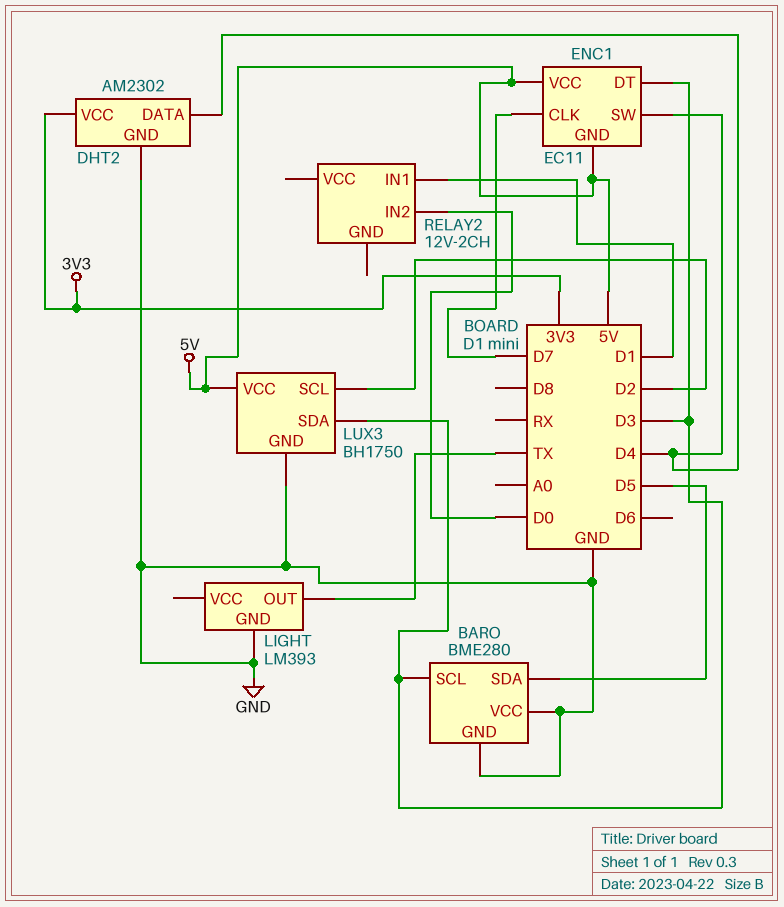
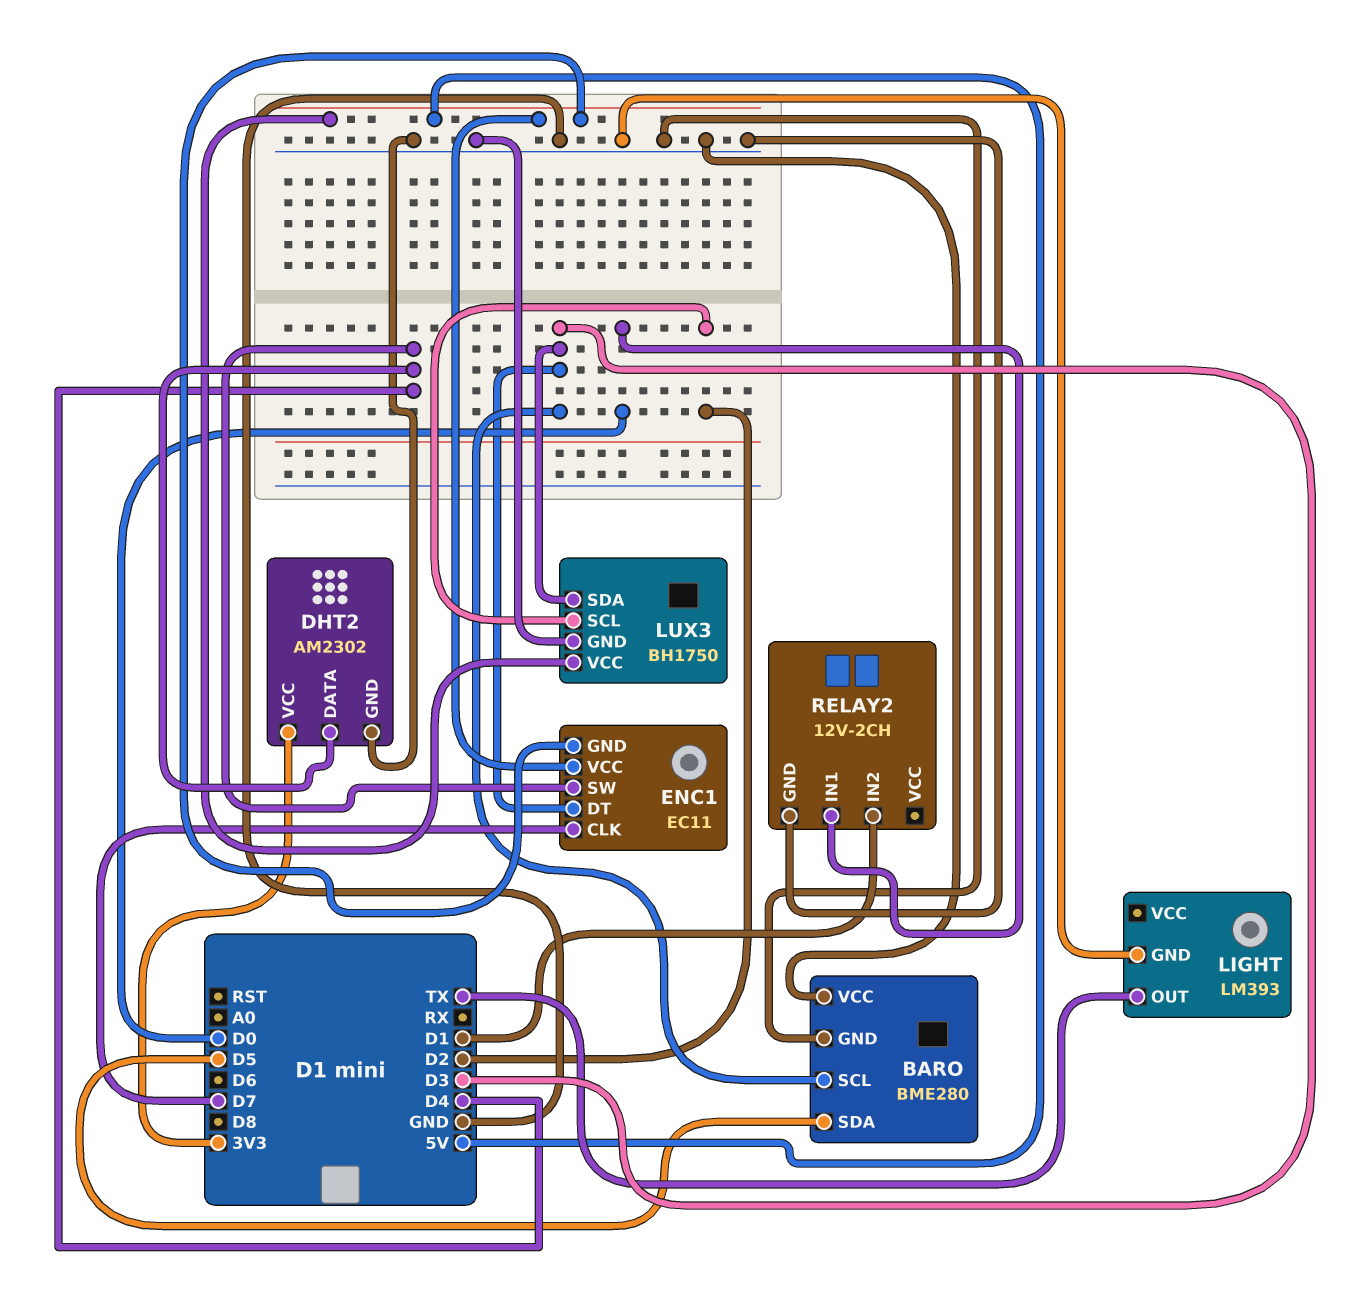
RELAY2 pin GND: none -> GND
RELAY2 pin IN1: D1 -> D0
RELAY2 pin IN2: D0 -> D1

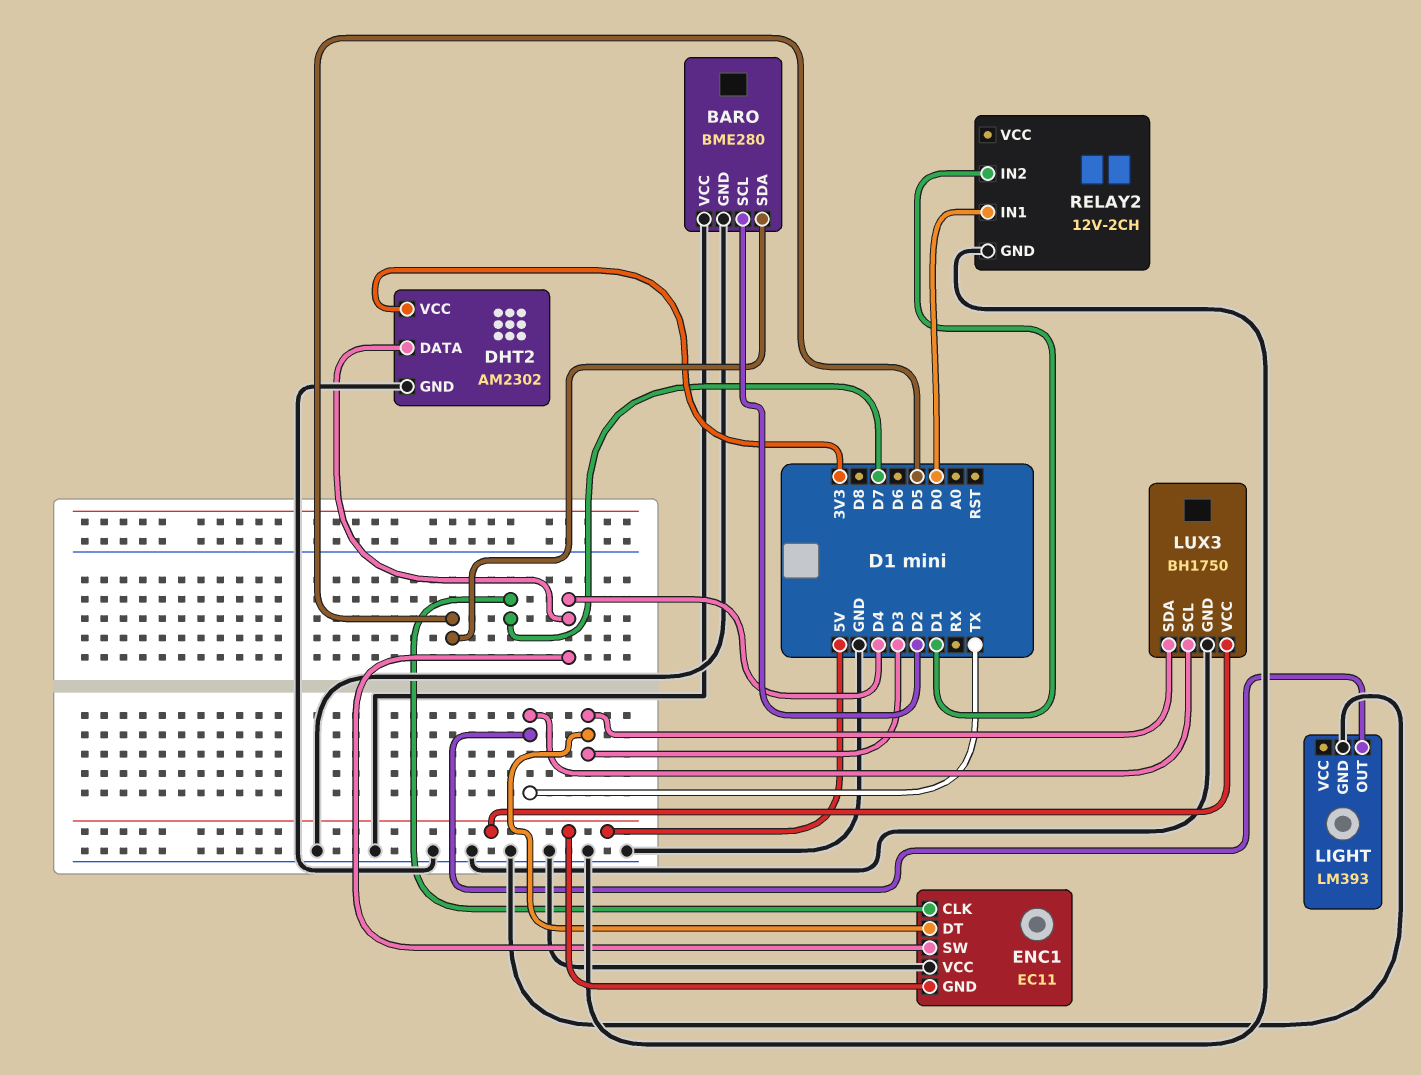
BARO pin SCL: D3 -> D2
ENC1 pin VCC: 5V -> GND
LUX3 pin SCL: D2 -> TX

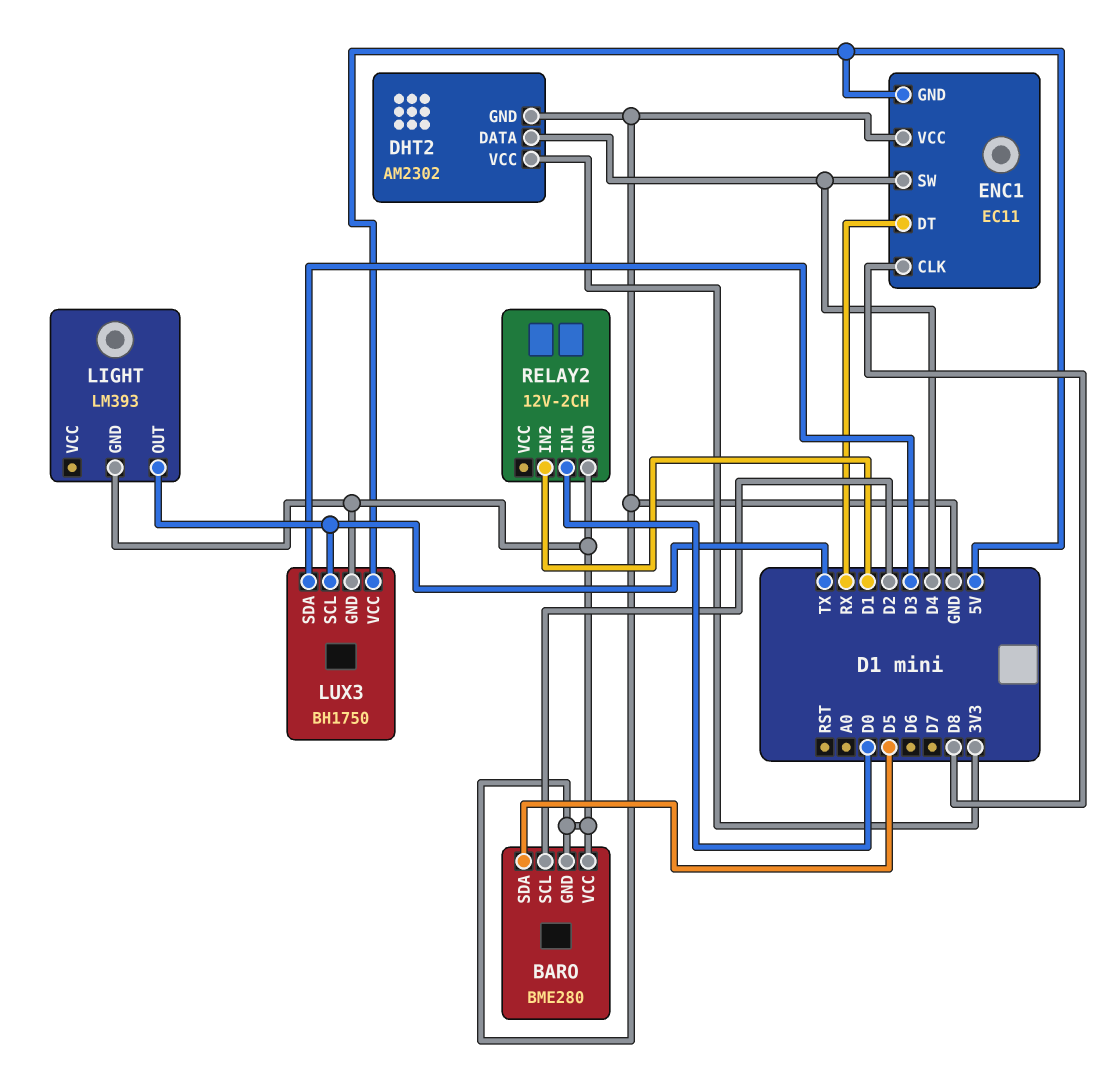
ENC1 pin CLK: D7 -> D8
ENC1 pin DT: D3 -> RX

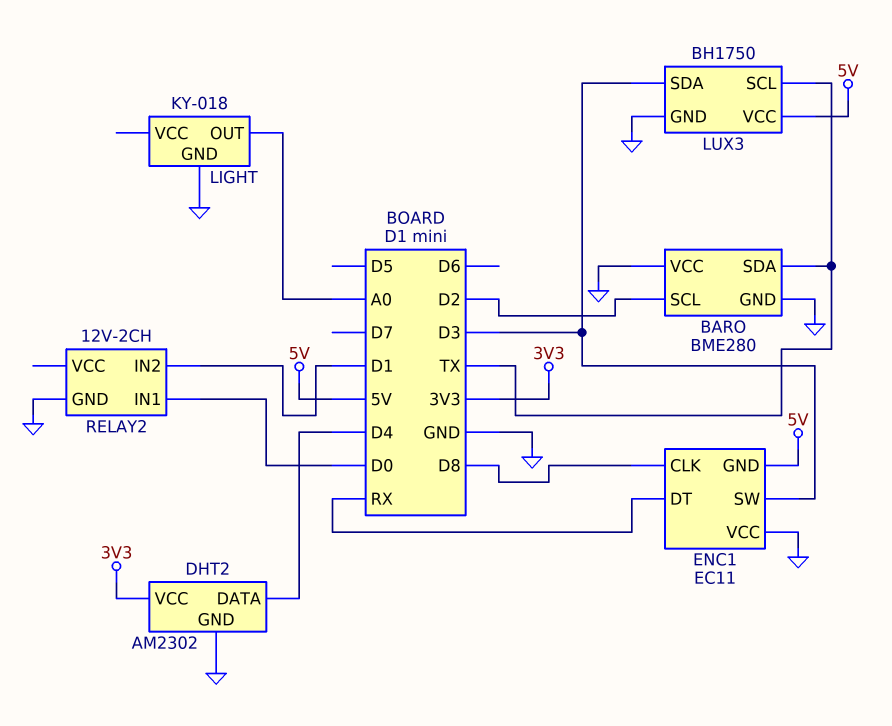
BARO pin SDA: D5 -> TX
ENC1 pin SW: D4 -> D3
LIGHT: LM393 -> KY-018
LIGHT pin OUT: TX -> A0

